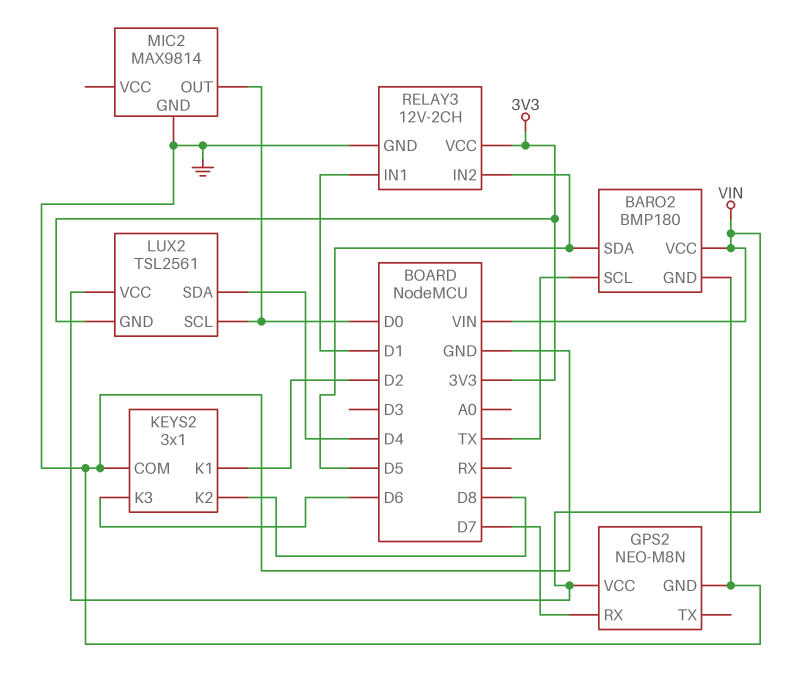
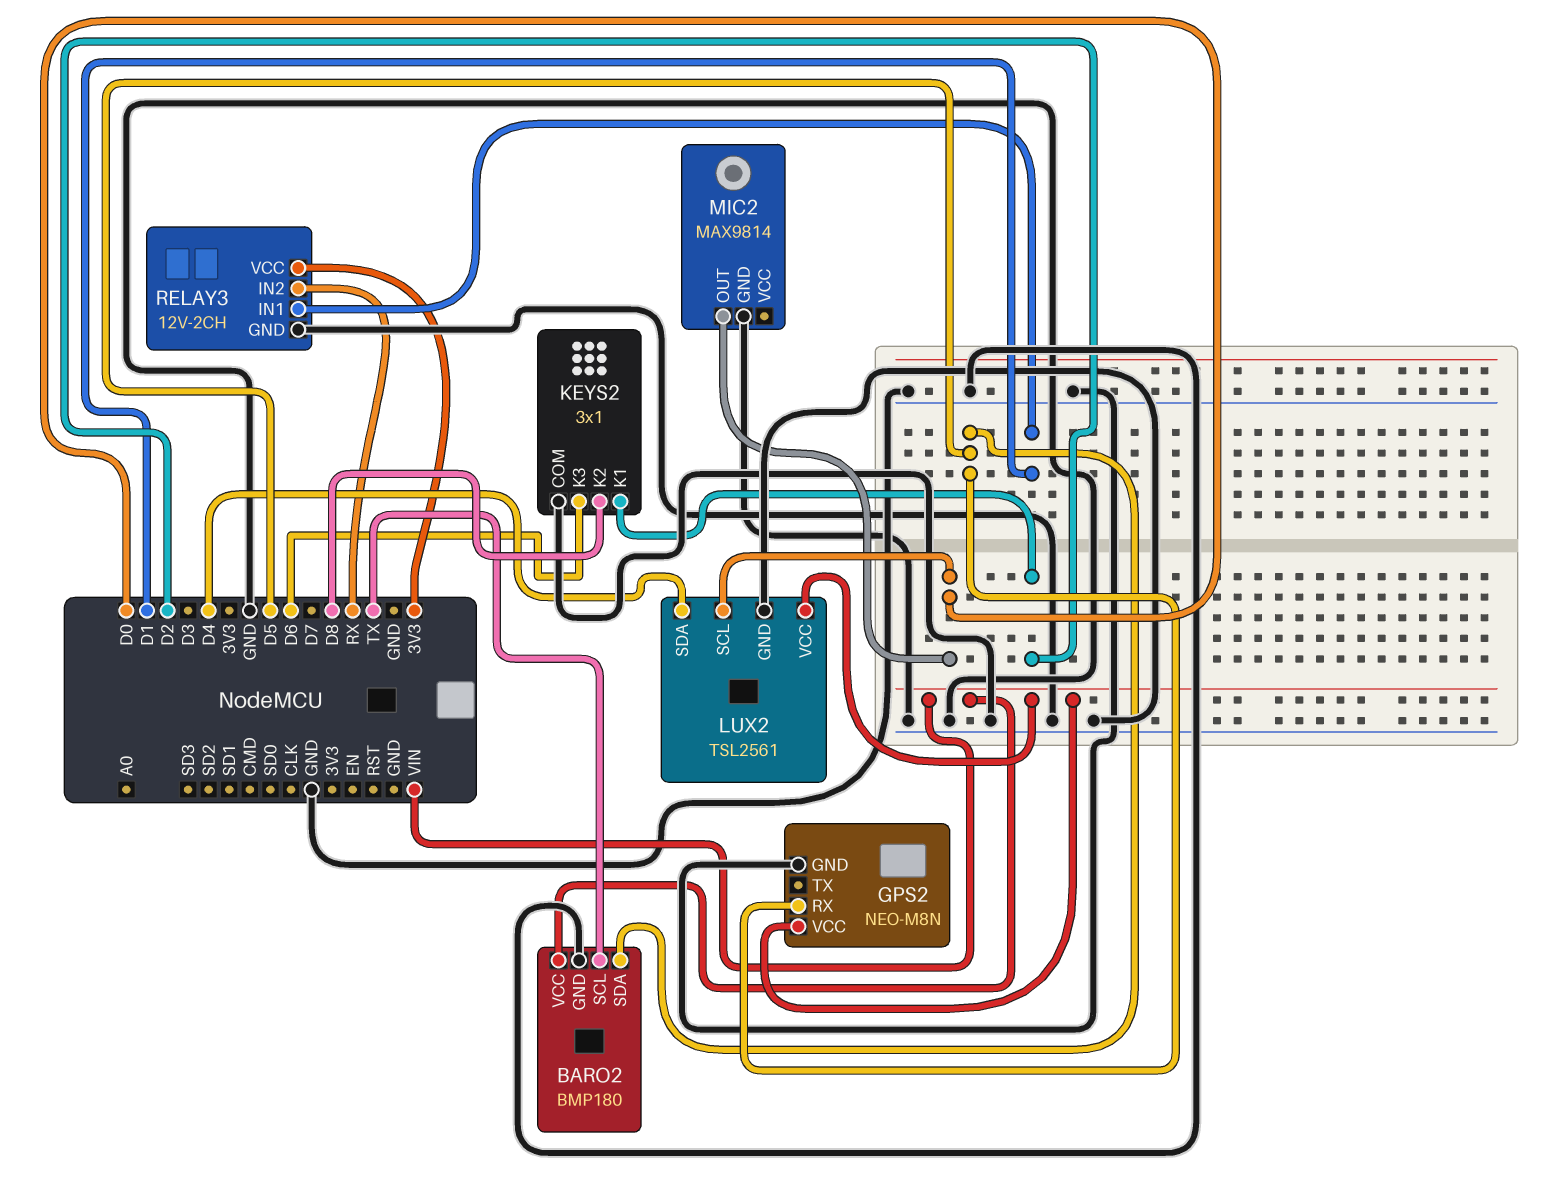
GPS2 pin RX: D7 -> D5
LUX2 pin GND: 3V3 -> GND
RELAY3 pin IN2: D5 -> RX

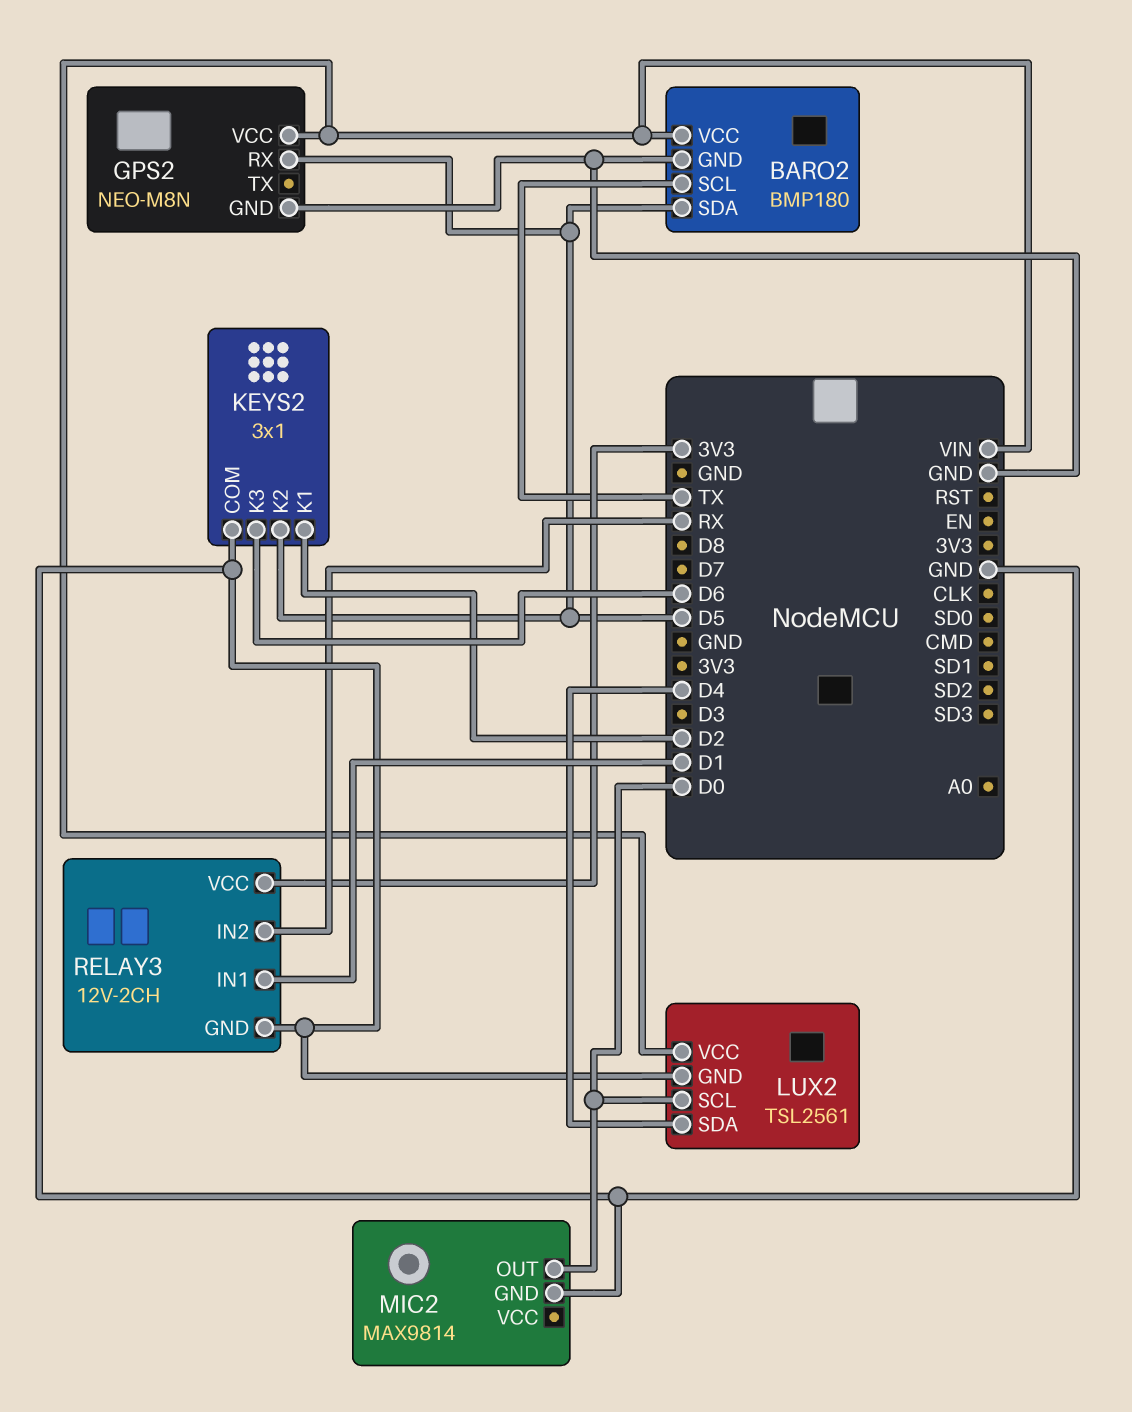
KEYS2 pin K2: D8 -> D5

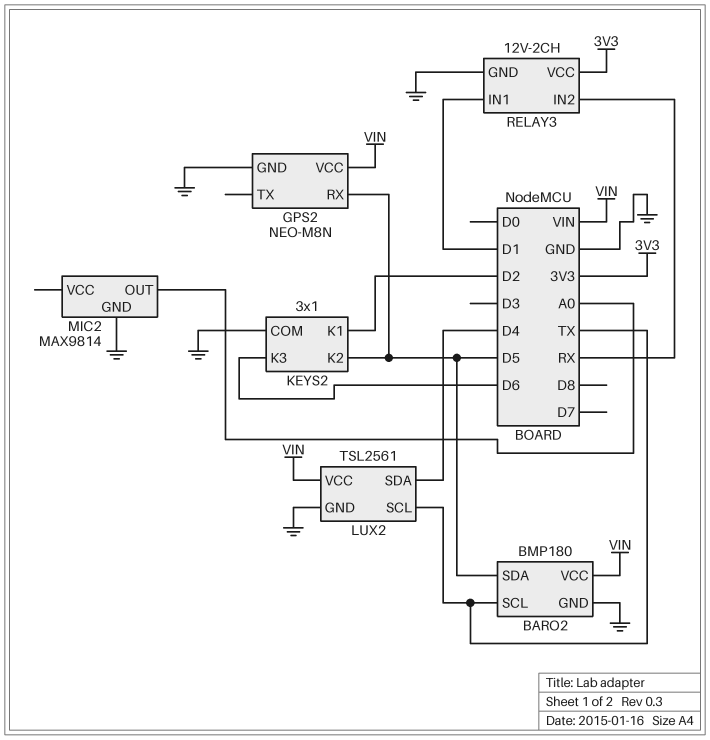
LUX2 pin SCL: D0 -> TX
MIC2 pin OUT: D0 -> A0

